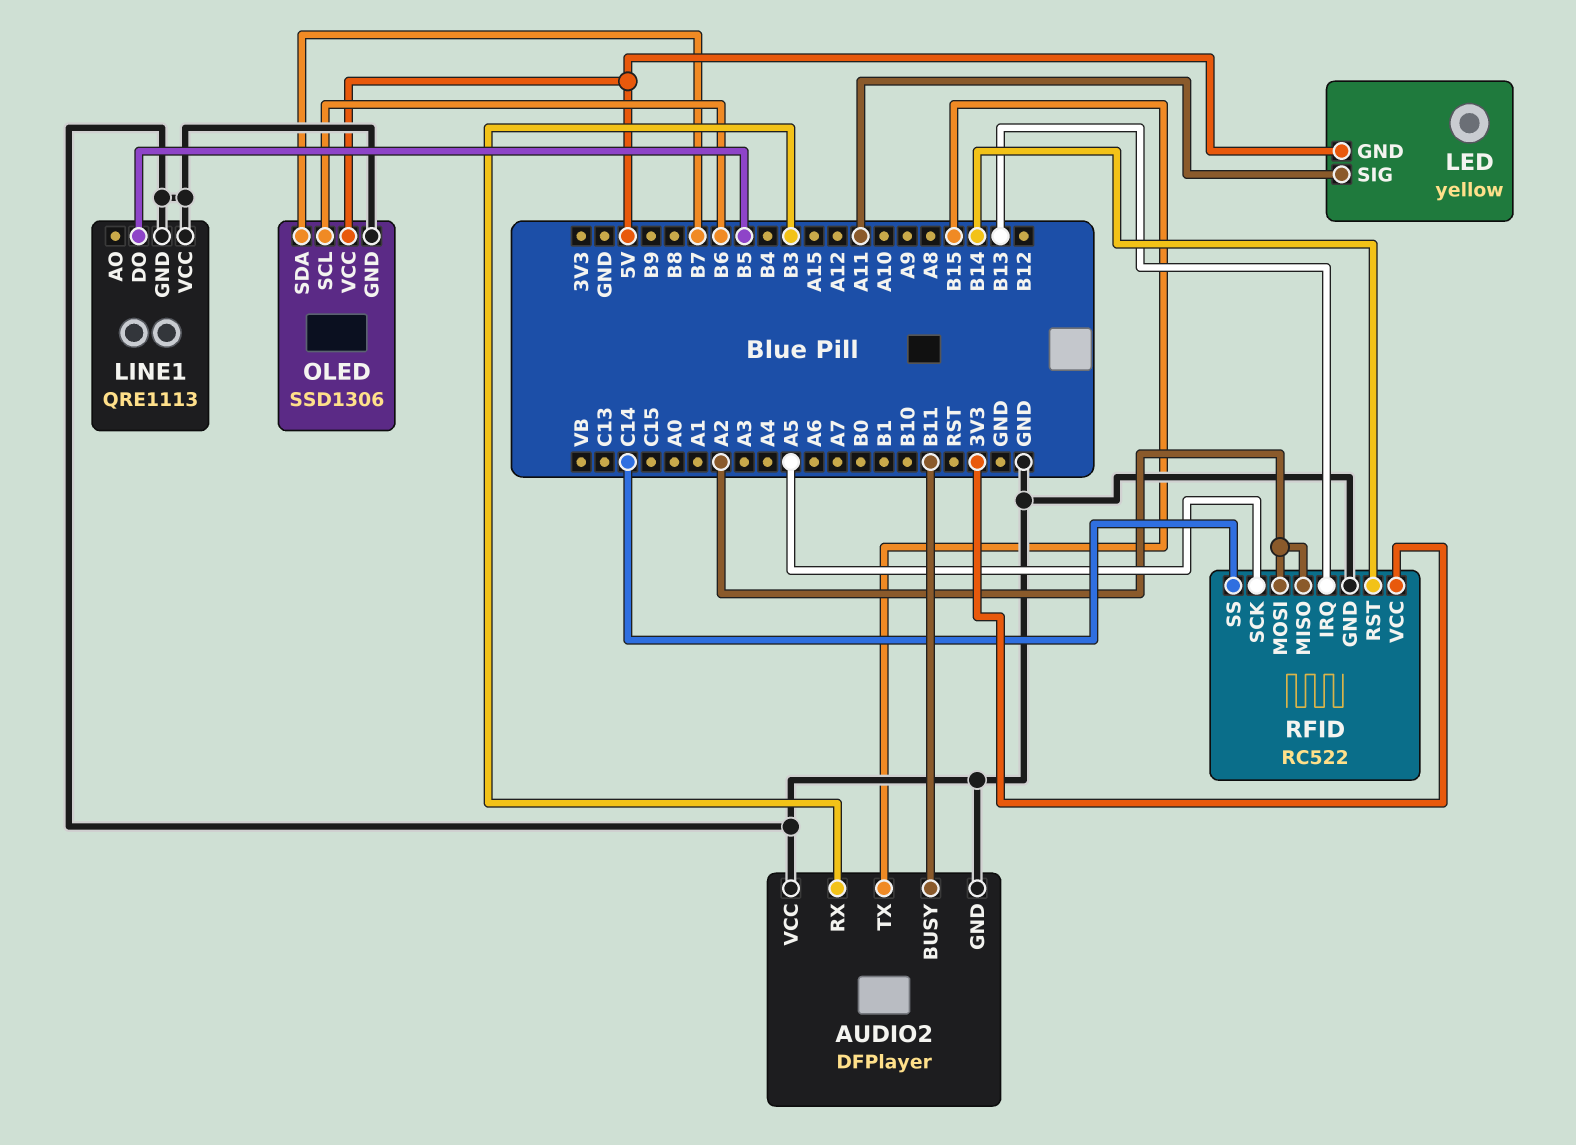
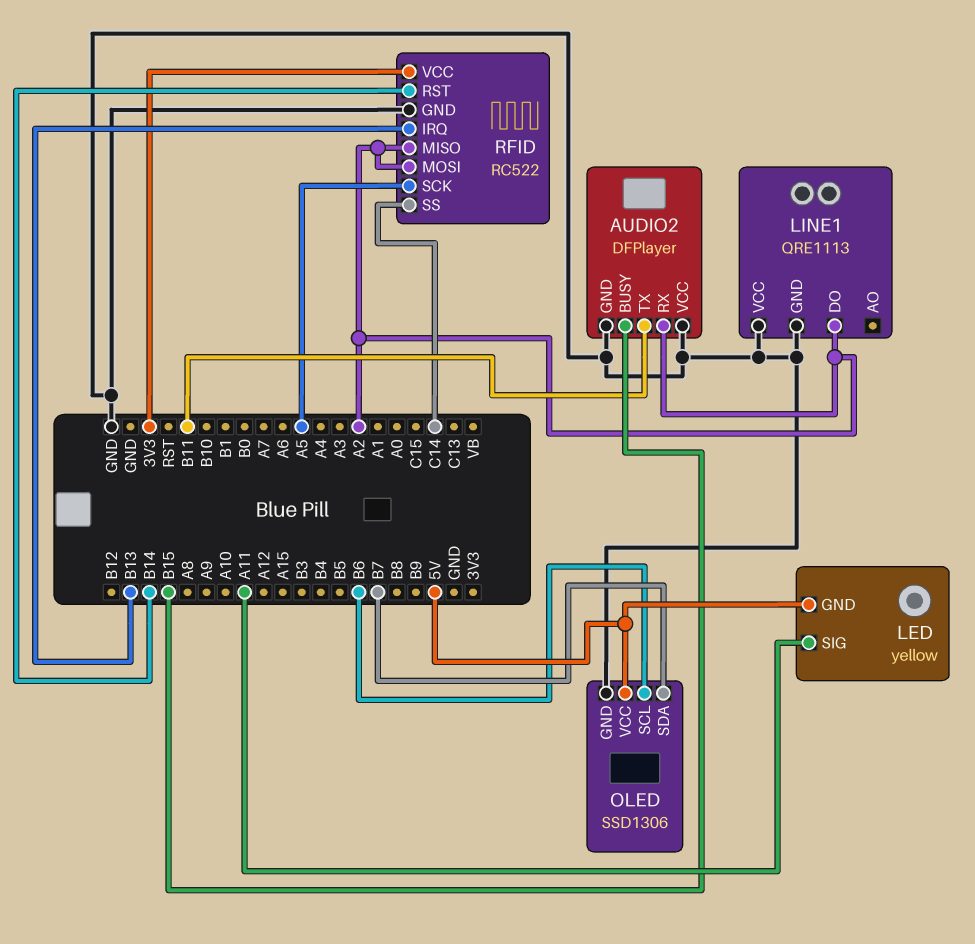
AUDIO2 pin BUSY: B11 -> B15
AUDIO2 pin RX: B3 -> A2
AUDIO2 pin TX: B15 -> B11
LINE1 pin DO: B5 -> A2

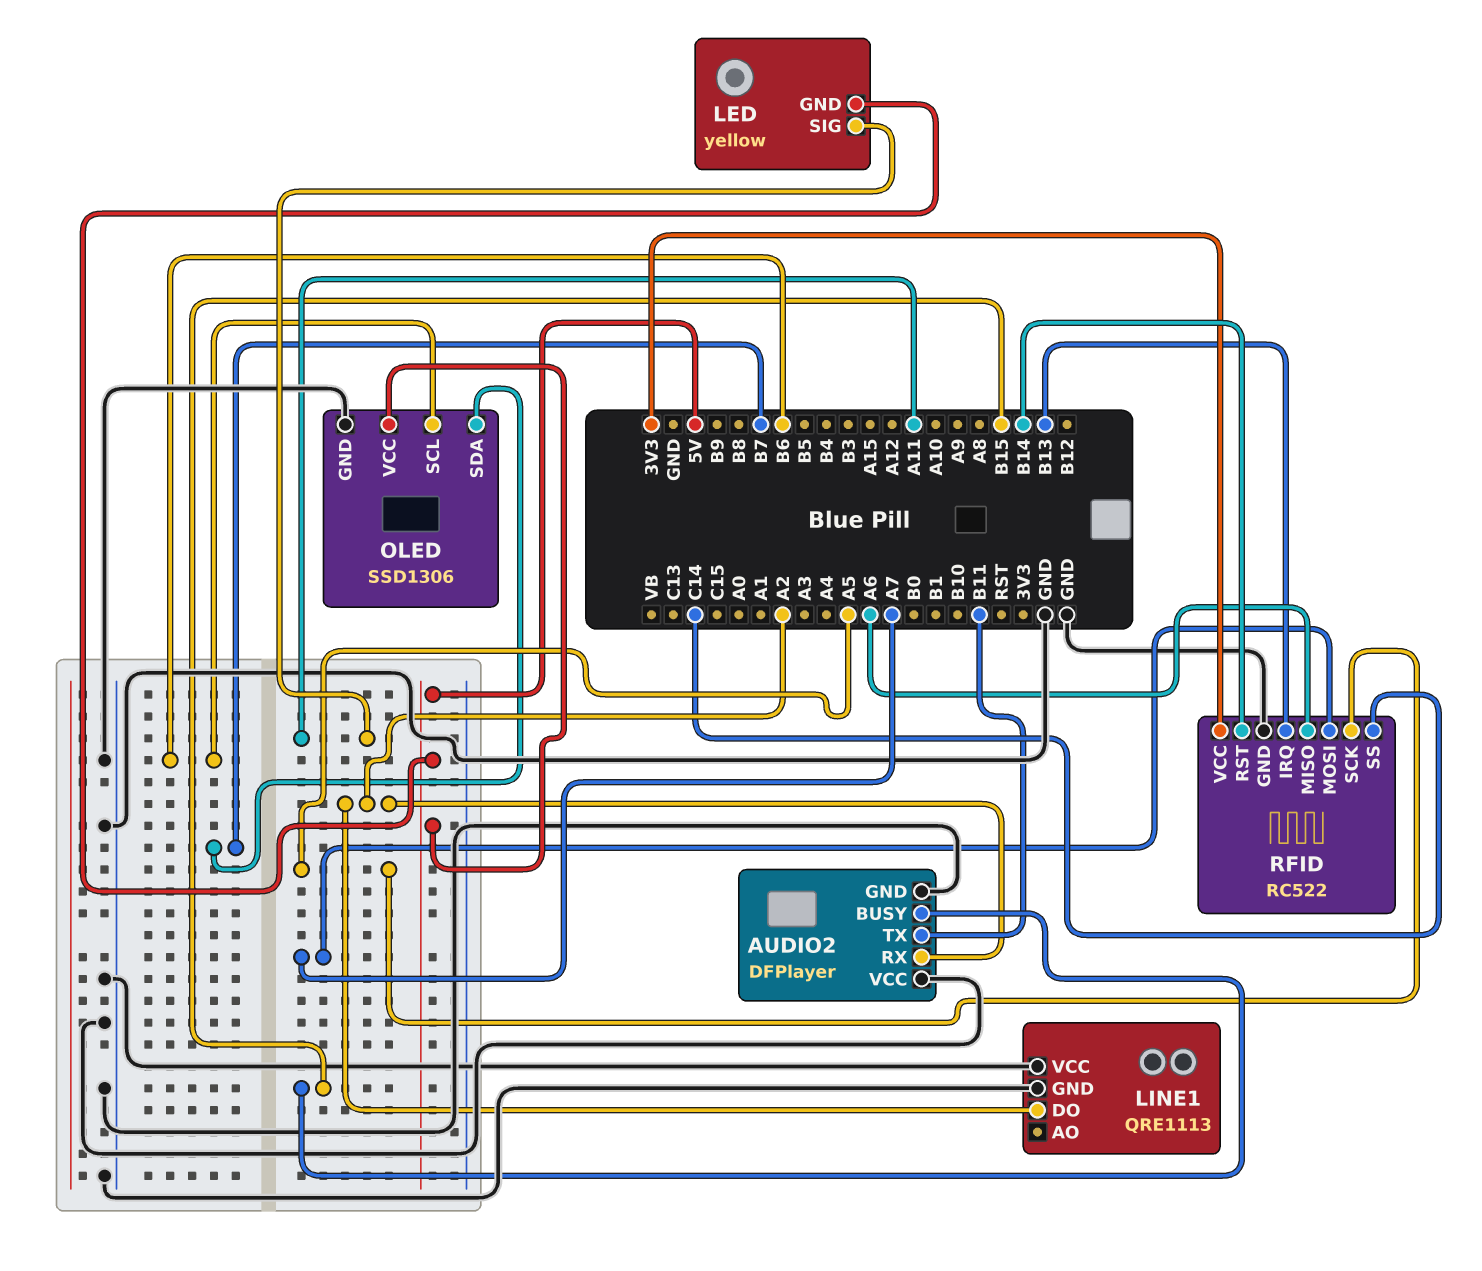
RFID pin MISO: A2 -> A6
RFID pin MOSI: A2 -> A7

